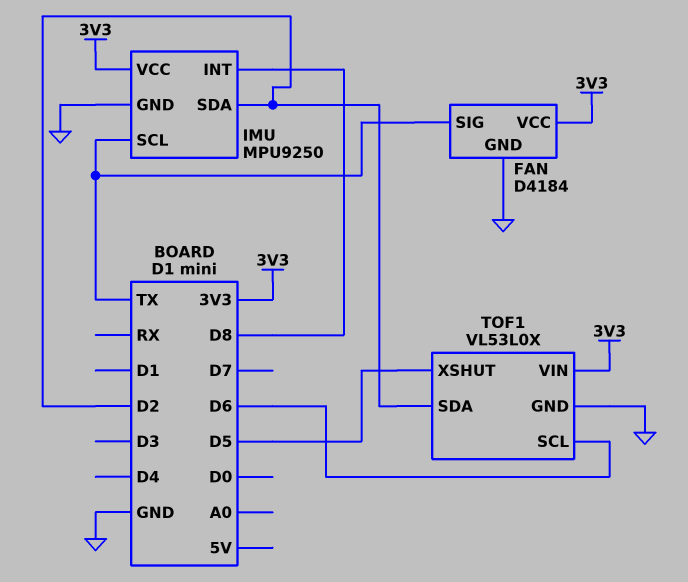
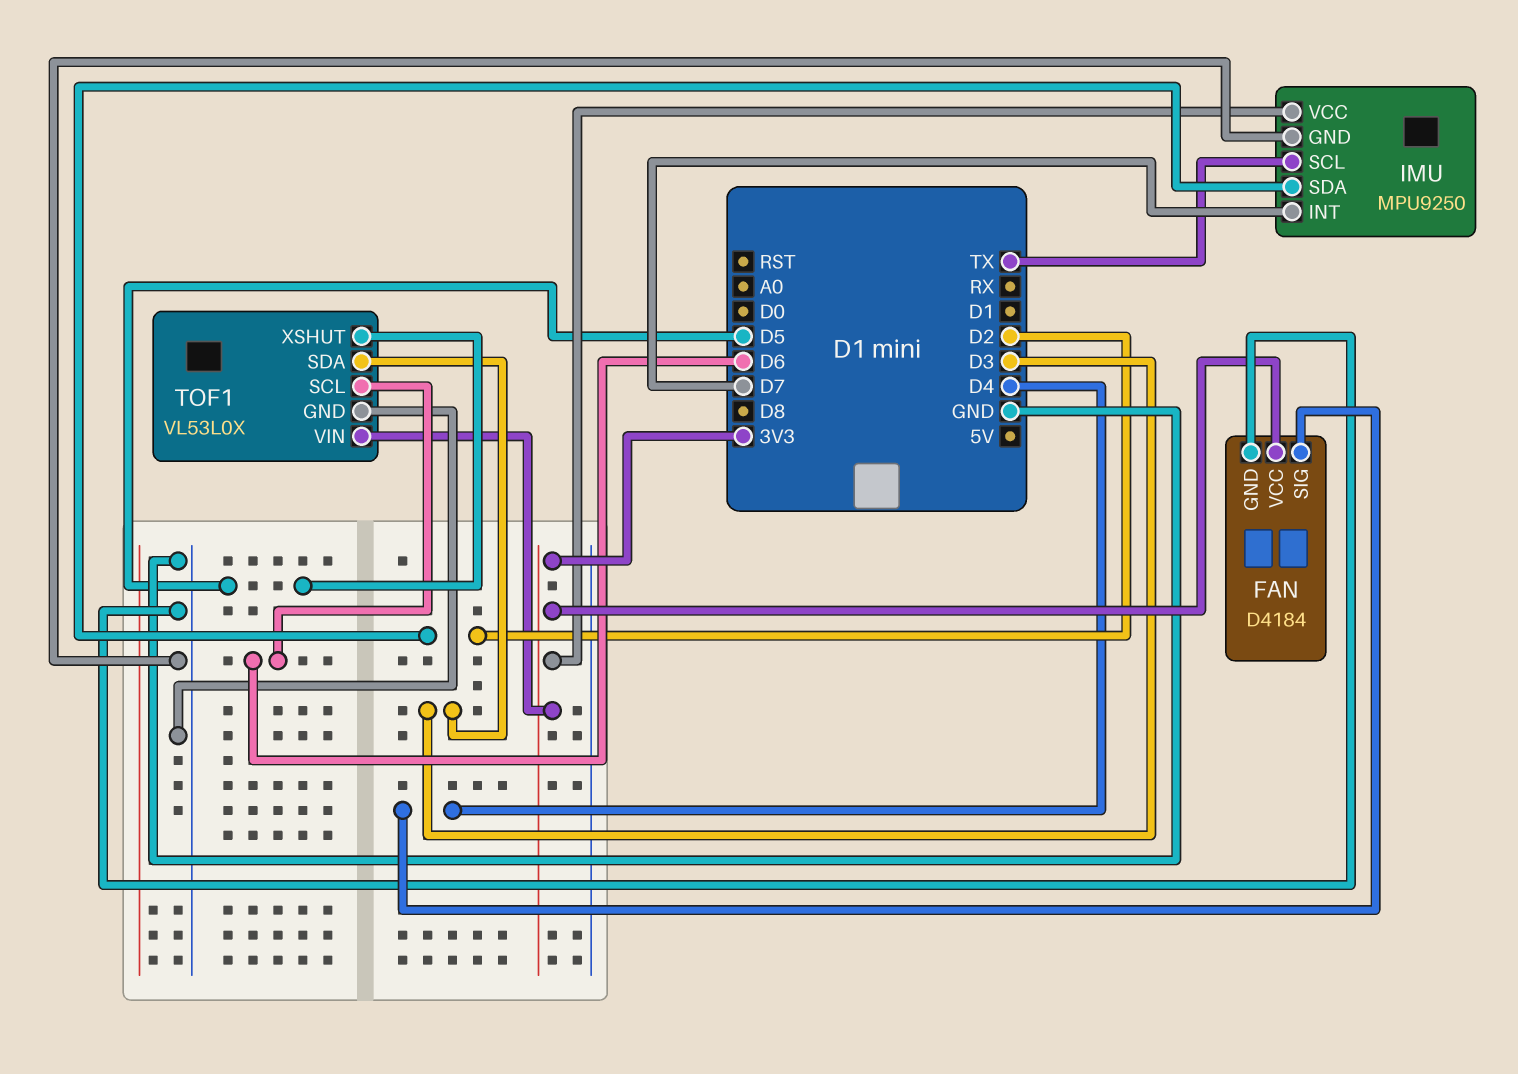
FAN pin SIG: TX -> D4
IMU pin INT: D8 -> D7
TOF1 pin SDA: D2 -> D3

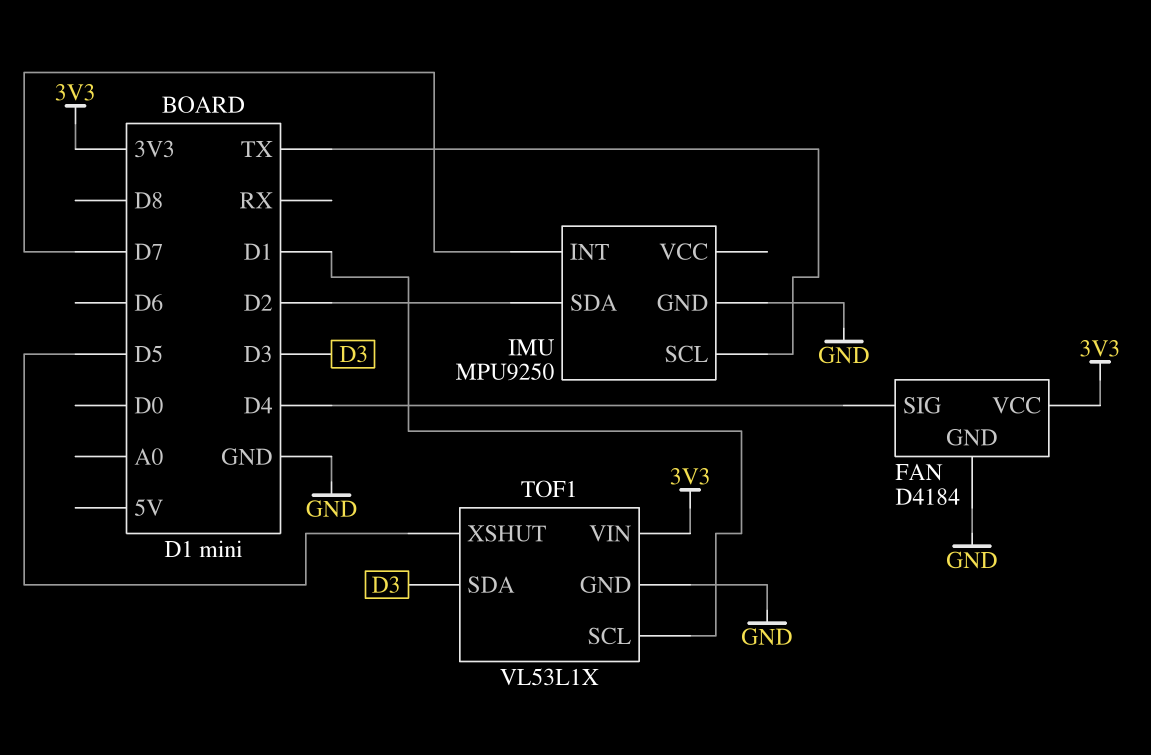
IMU pin VCC: 3V3 -> none
TOF1: VL53L0X -> VL53L1X
TOF1 pin SCL: D6 -> D1

